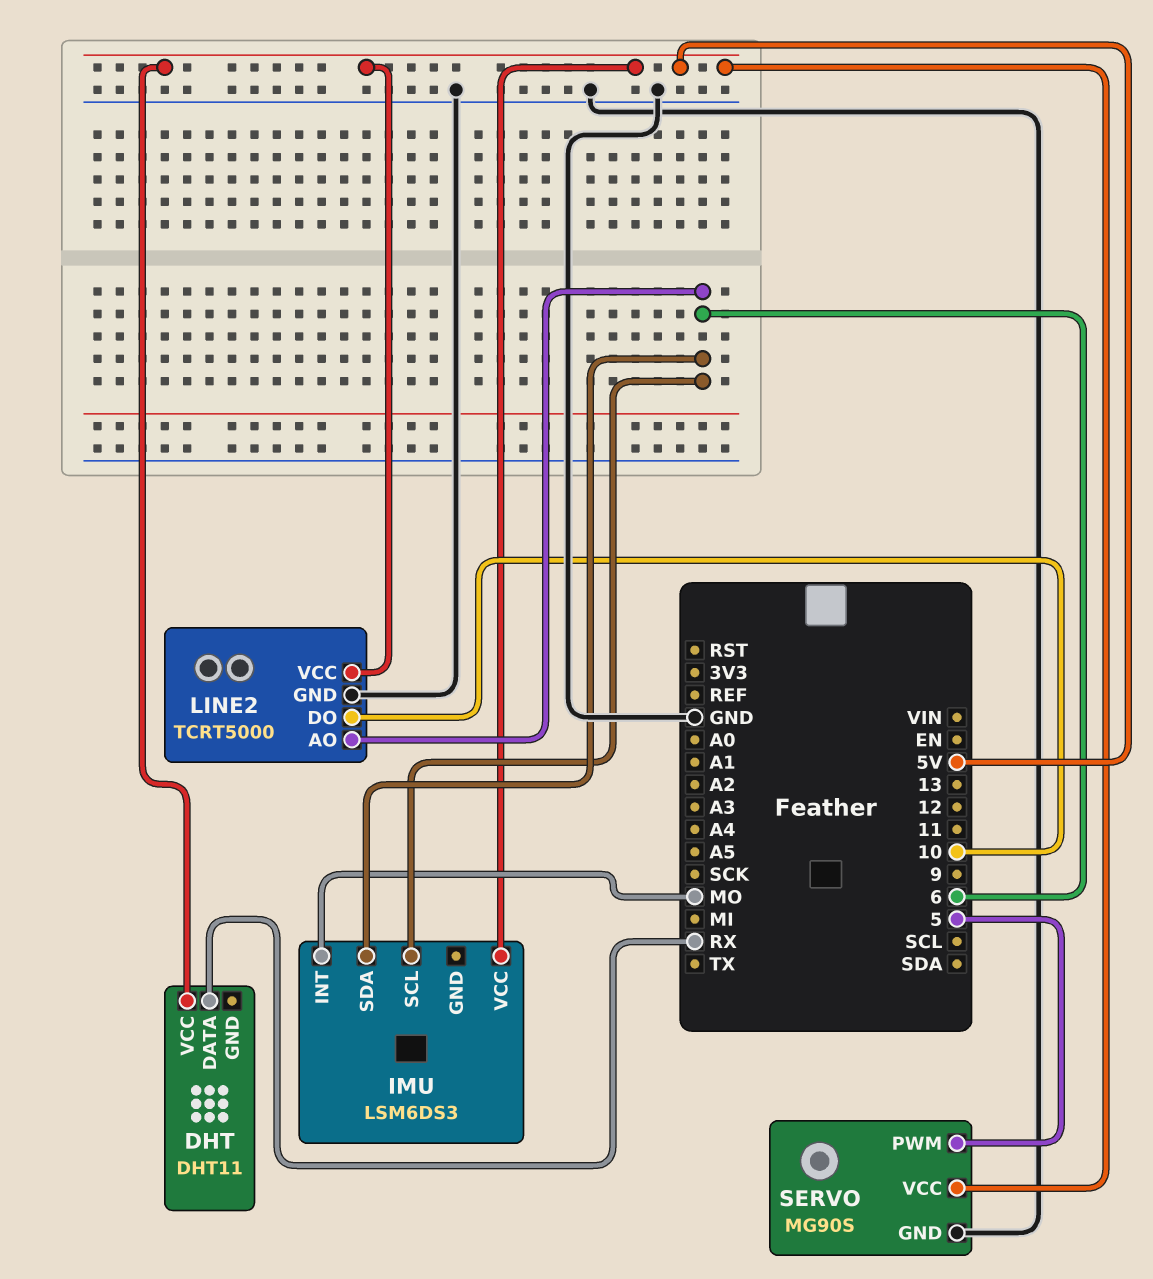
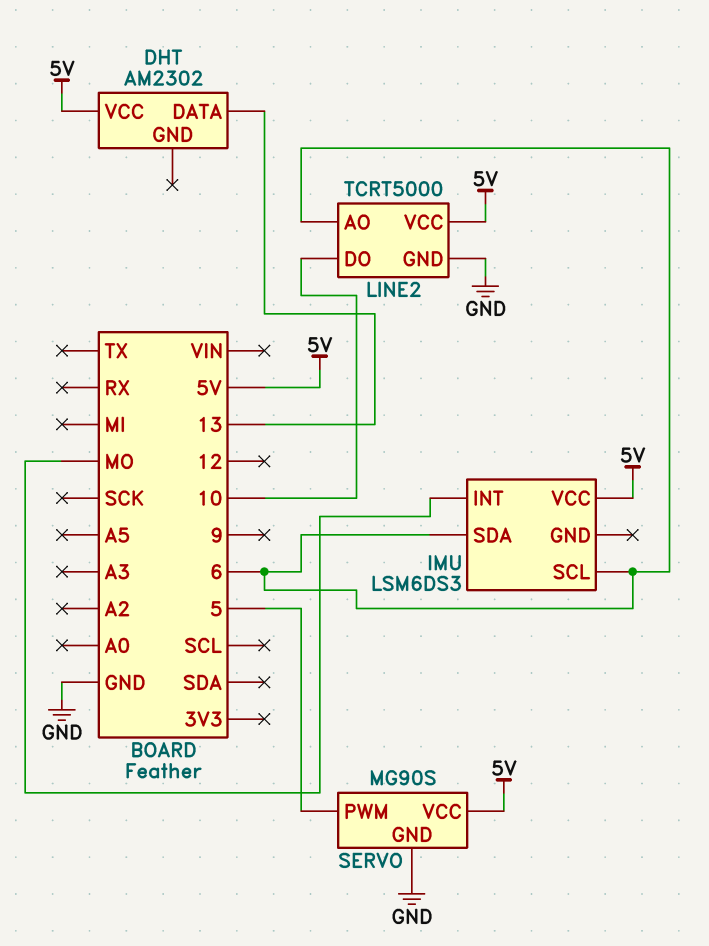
DHT: DHT11 -> AM2302
DHT pin DATA: RX -> 13

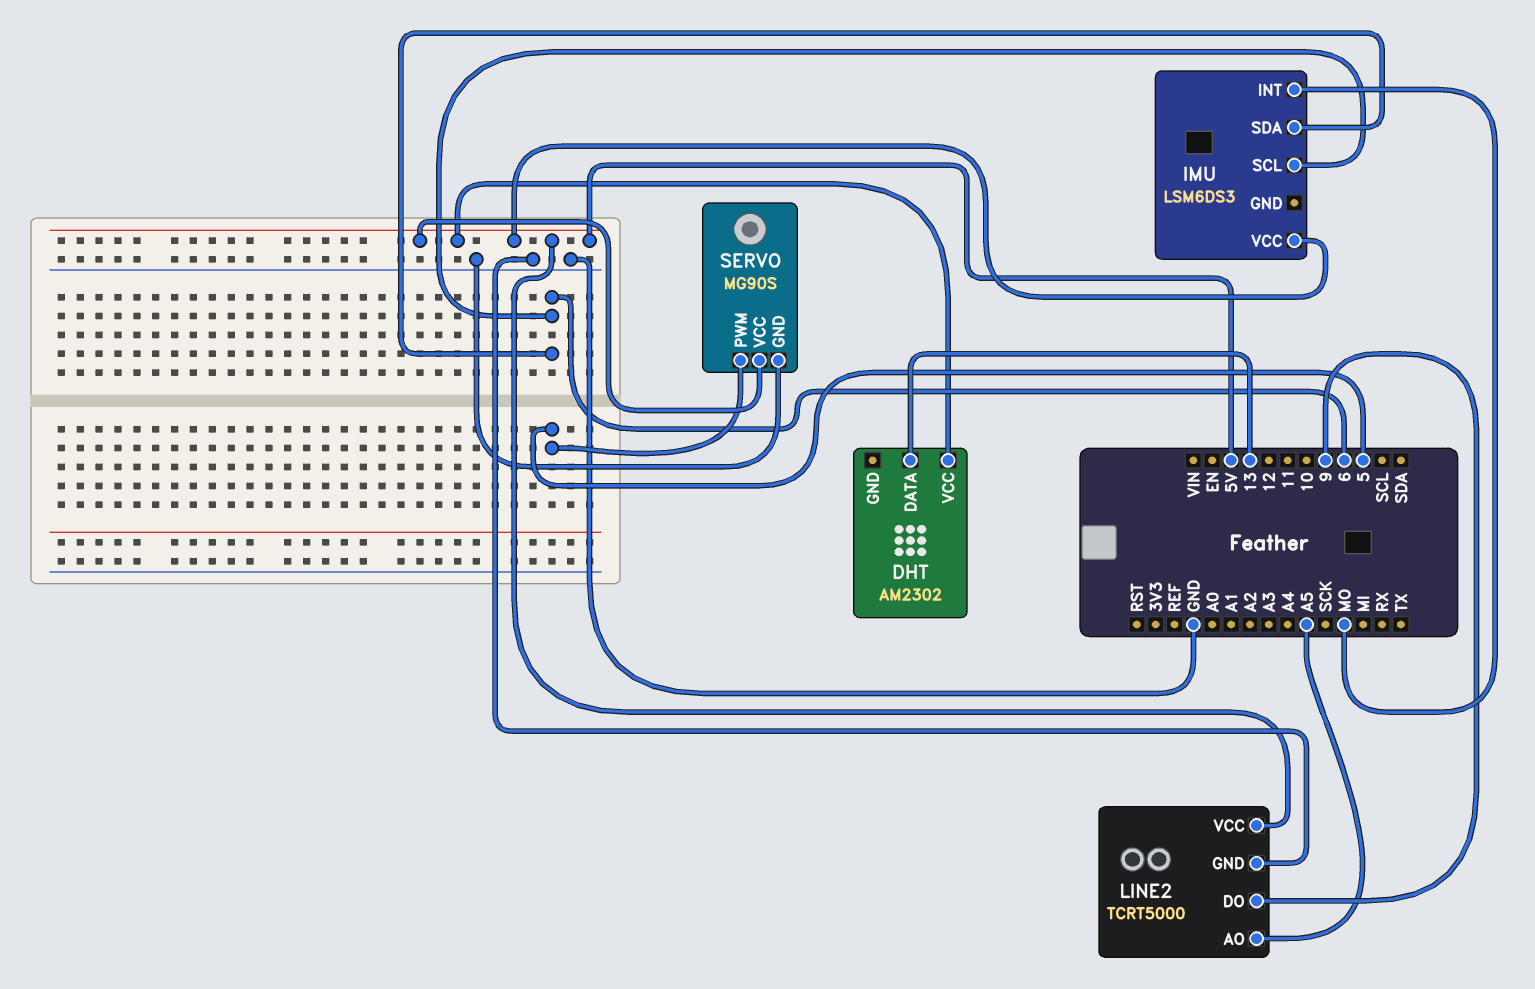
LINE2 pin AO: 6 -> A5
LINE2 pin DO: 10 -> 9

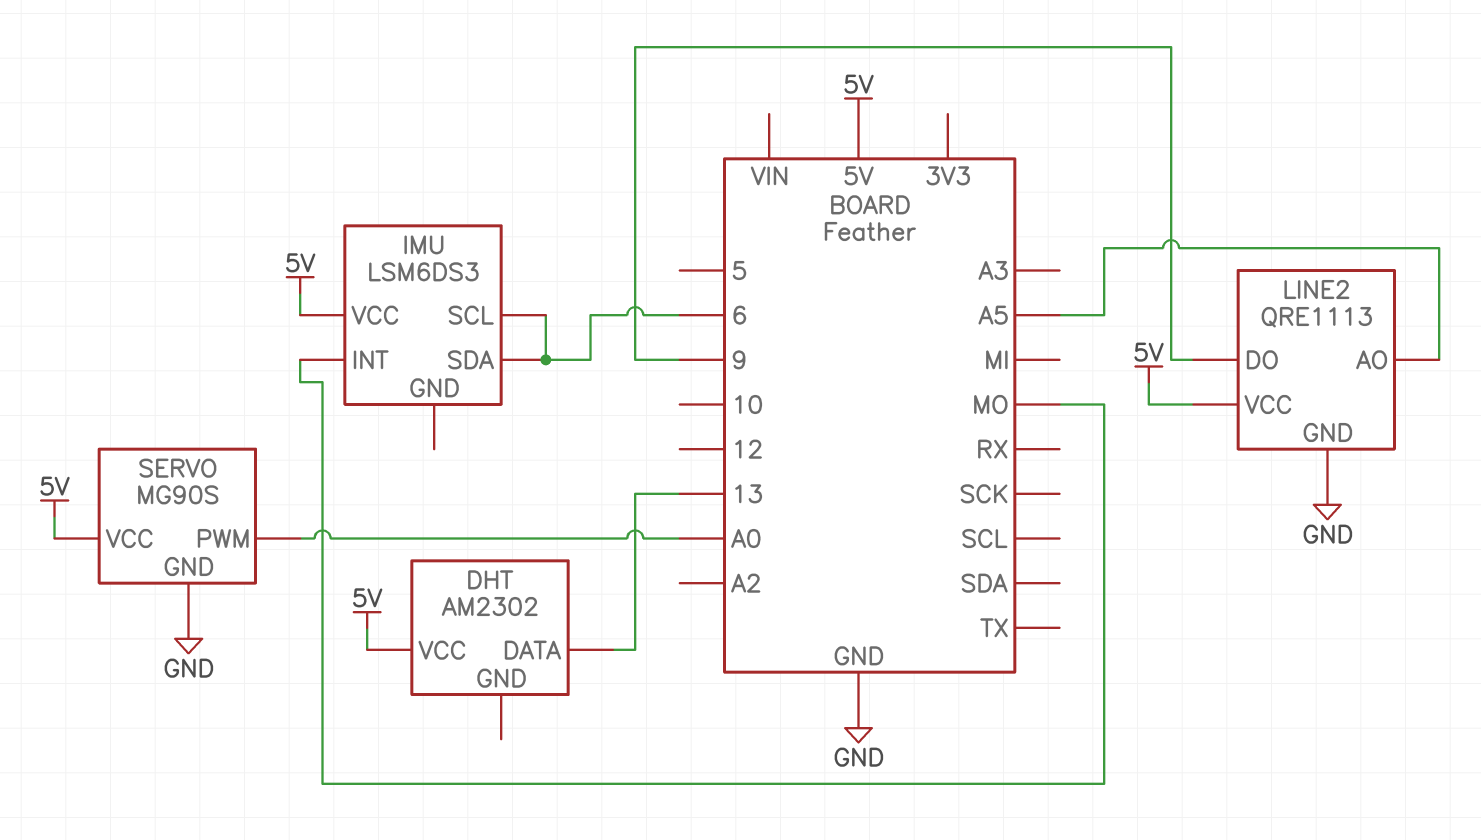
LINE2: TCRT5000 -> QRE1113
SERVO pin PWM: 5 -> A0

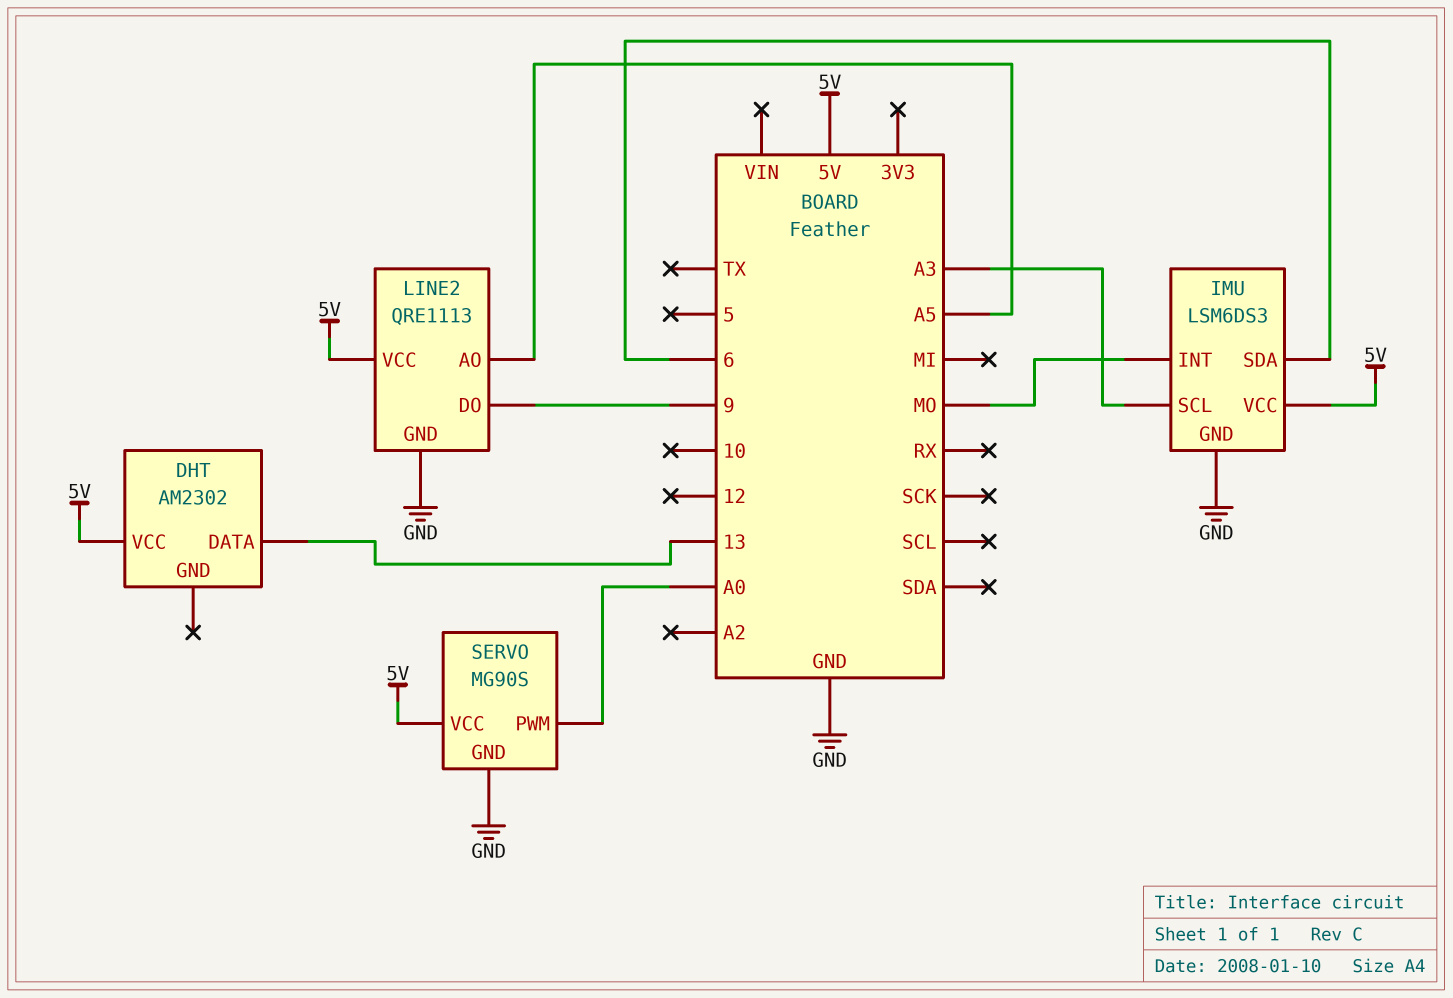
IMU pin GND: none -> GND
IMU pin SCL: 6 -> A3

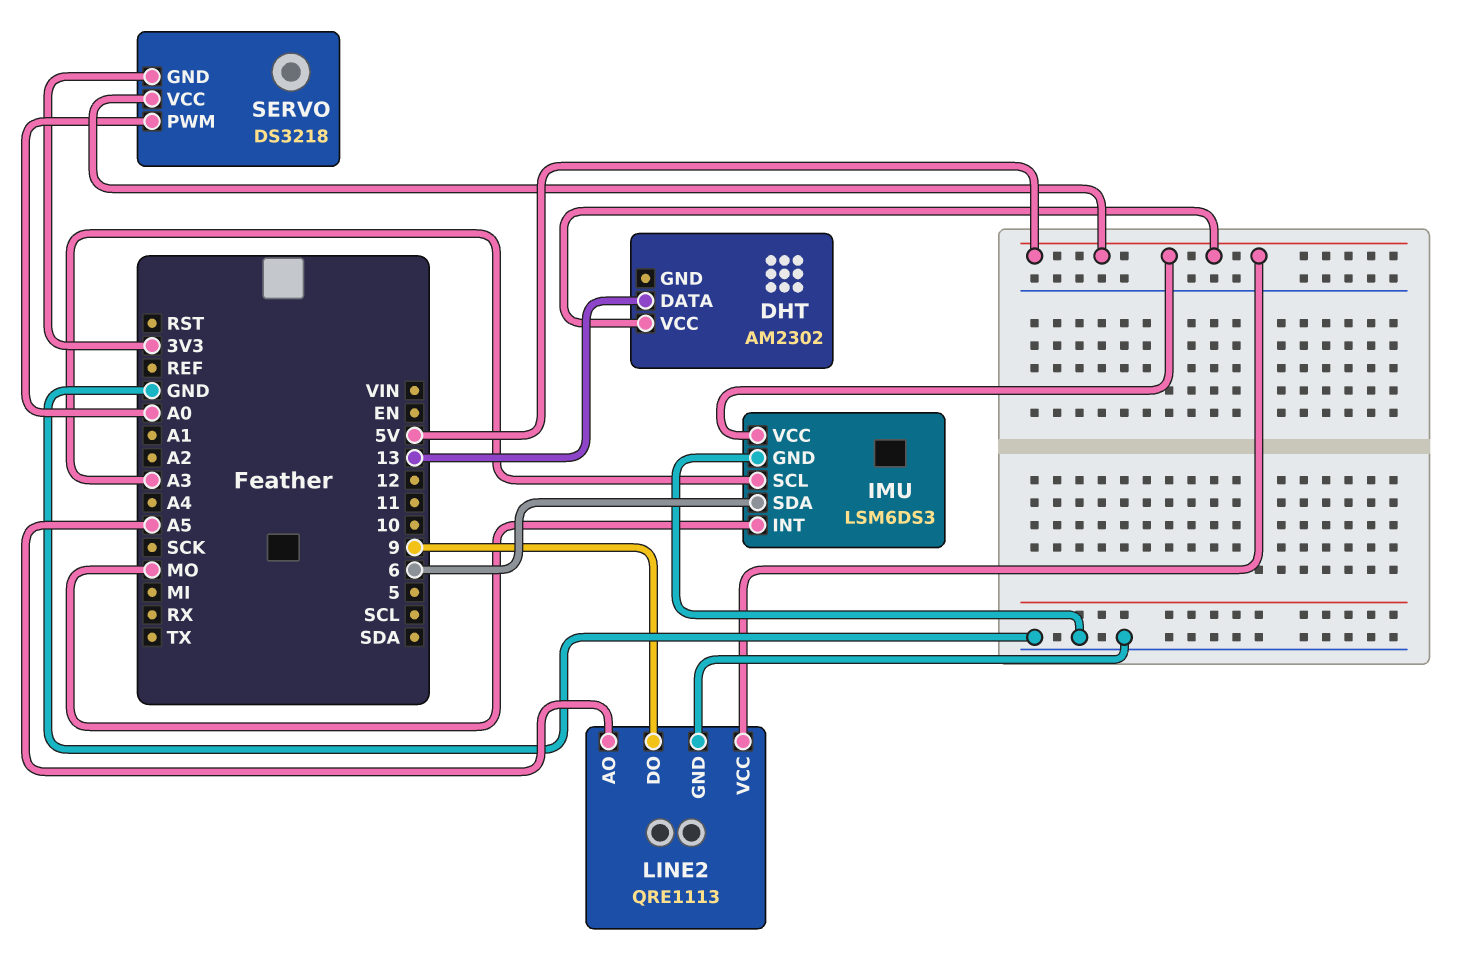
SERVO: MG90S -> DS3218
SERVO pin GND: GND -> 3V3

